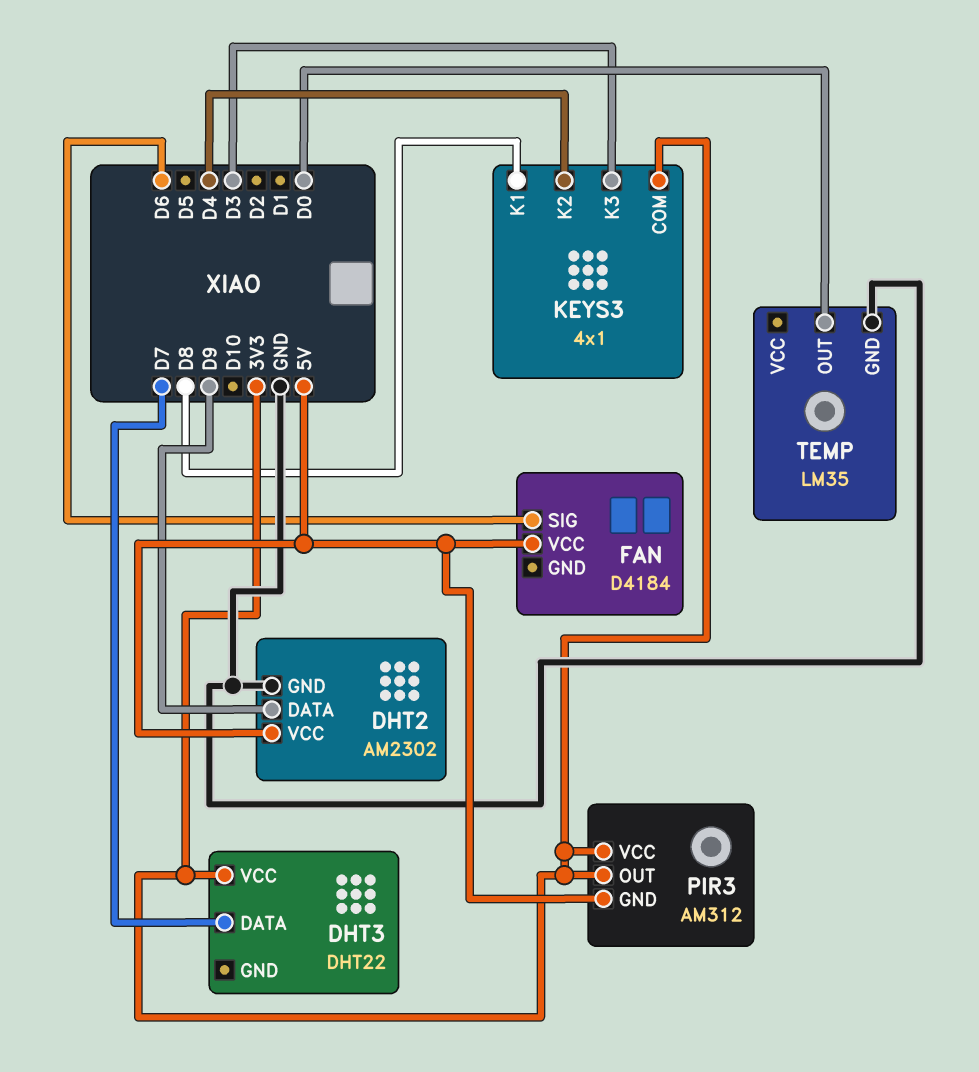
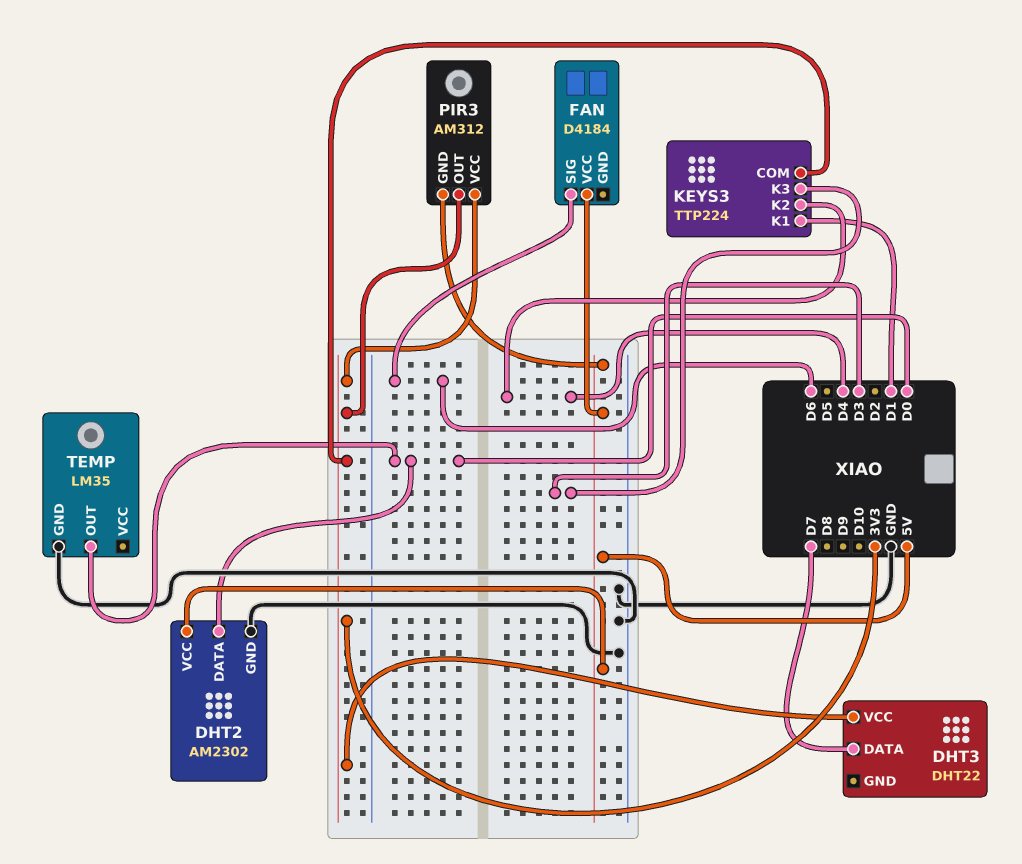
DHT2 pin DATA: D9 -> D0
KEYS3: 4x1 -> TTP224
KEYS3 pin K1: D8 -> D1

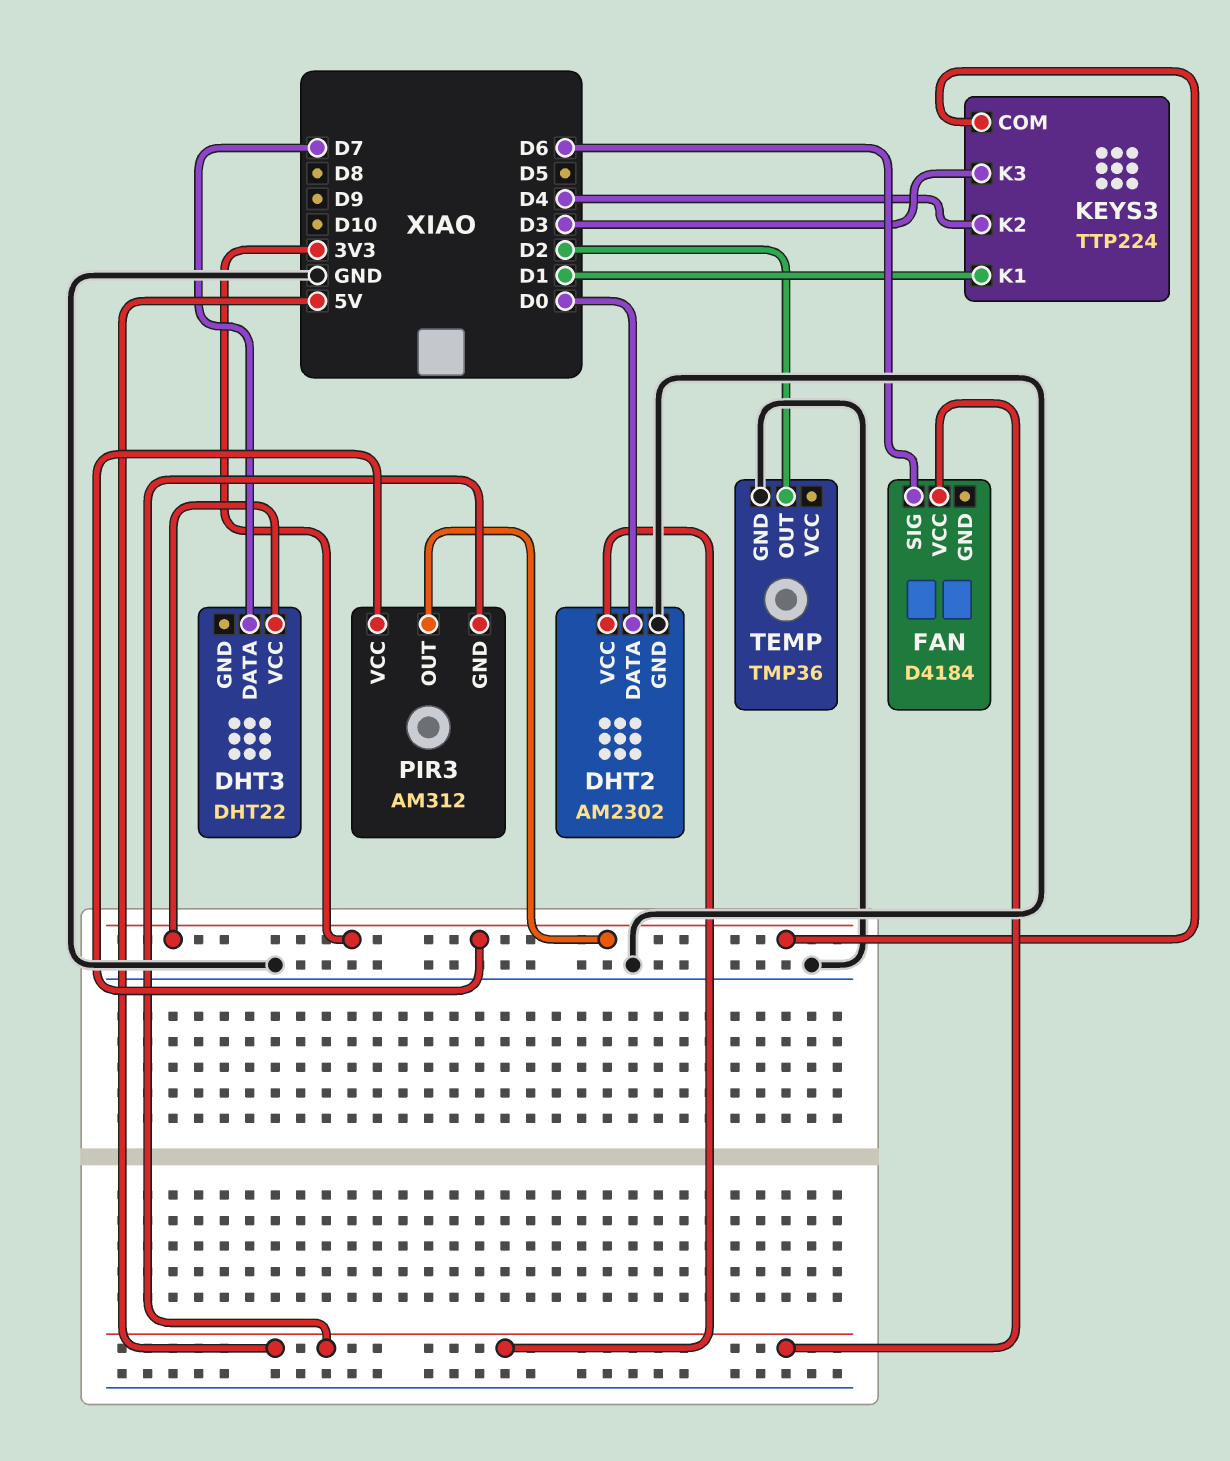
TEMP: LM35 -> TMP36
TEMP pin OUT: D0 -> D2

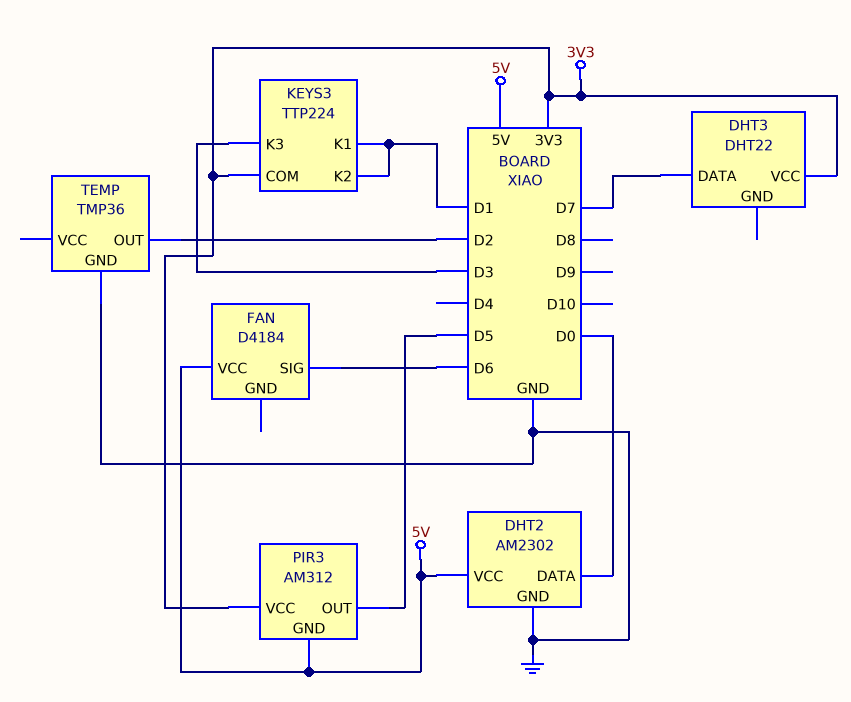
KEYS3 pin K2: D4 -> D1
PIR3 pin OUT: 3V3 -> D5

